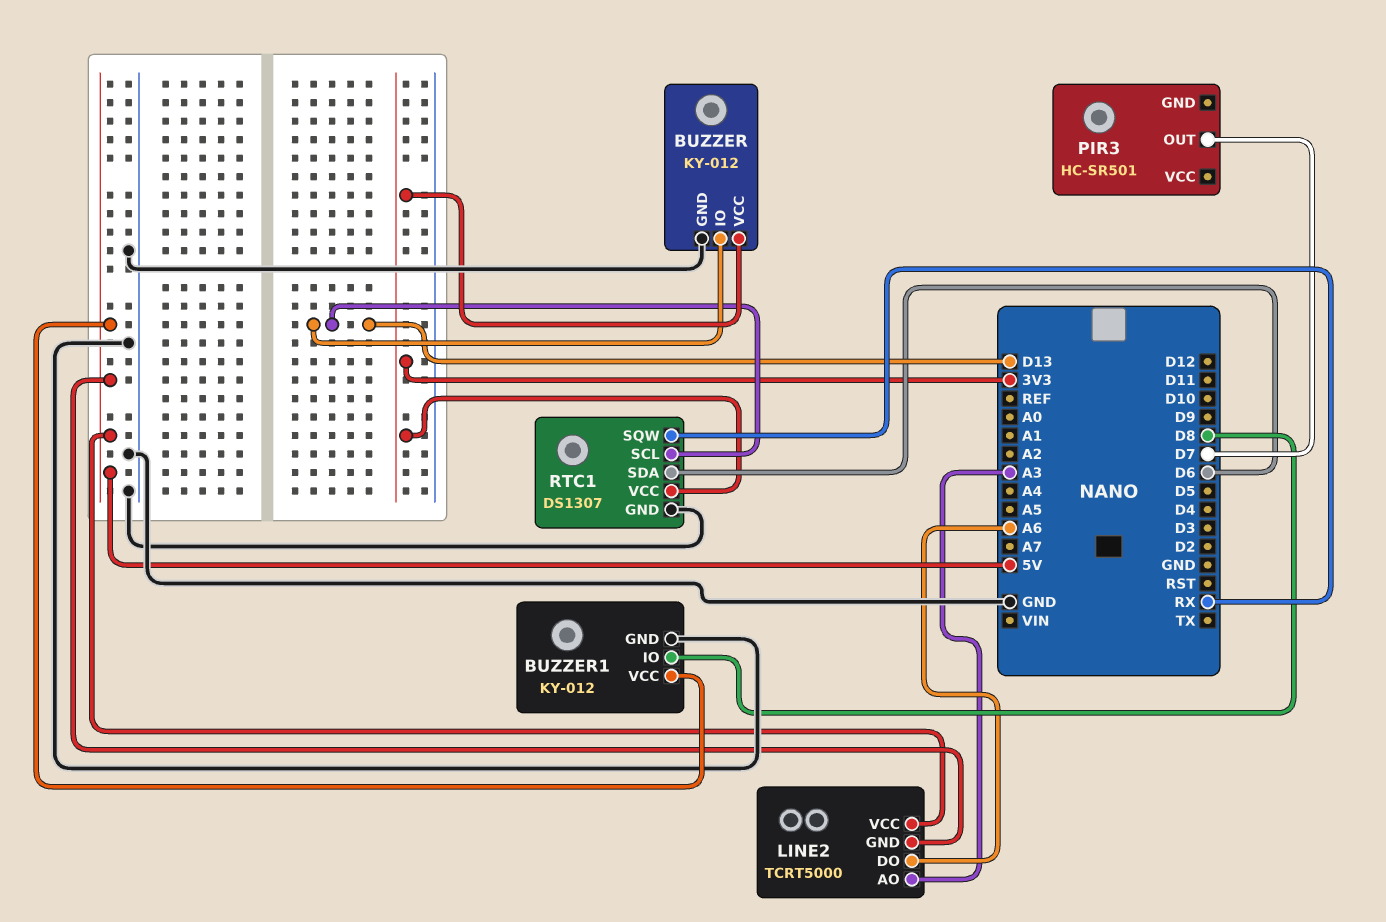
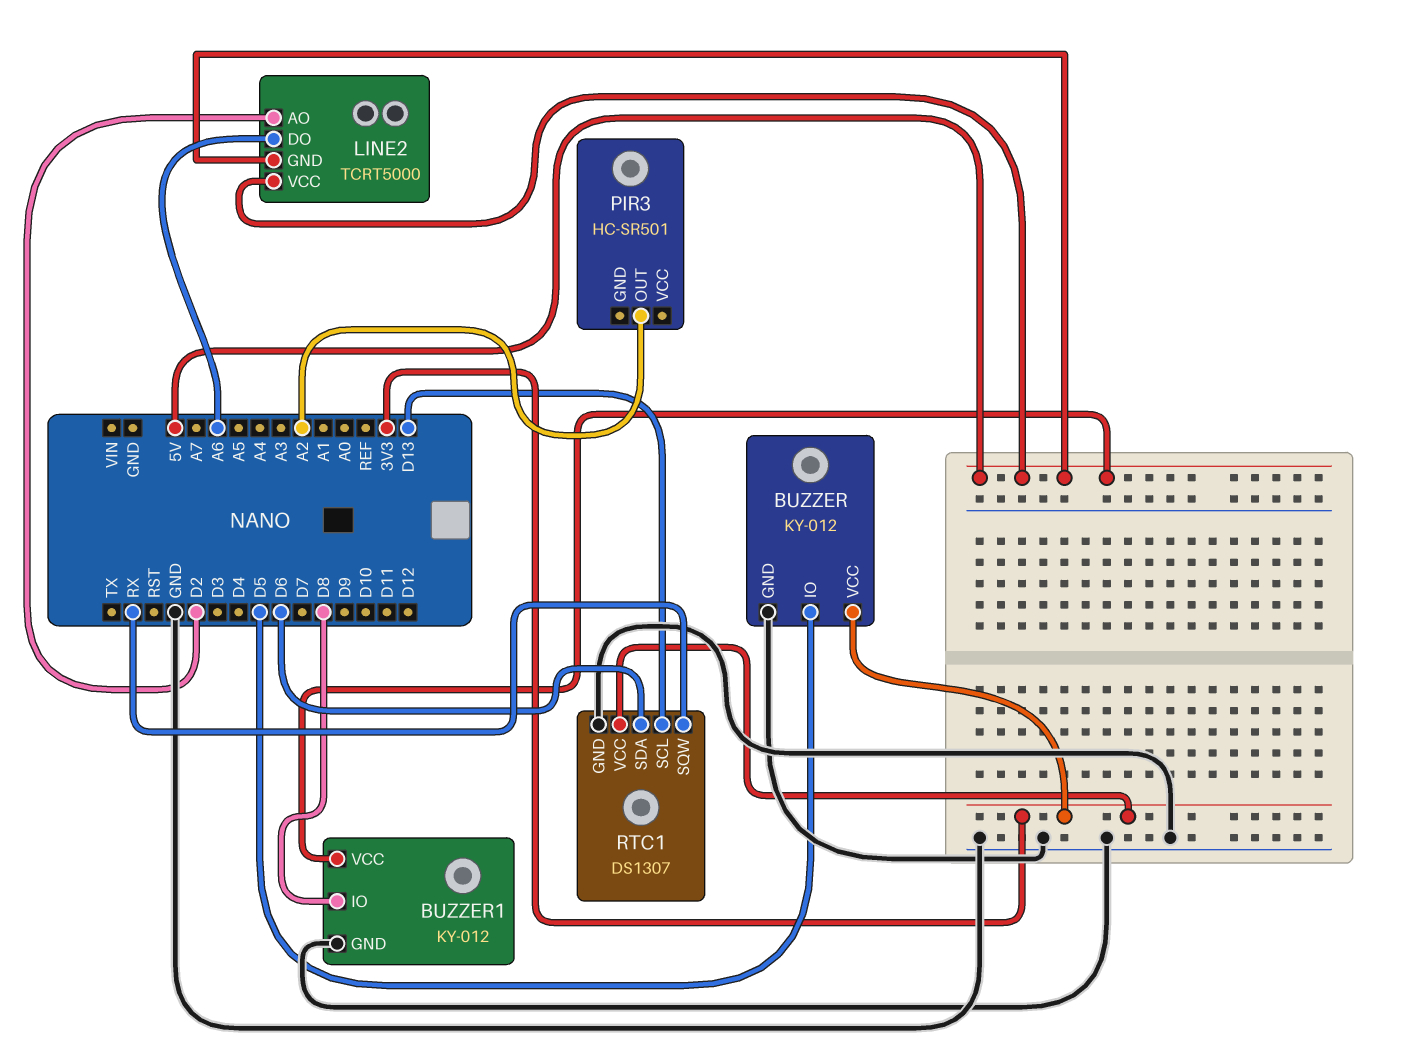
BUZZER pin IO: D13 -> D5
LINE2 pin AO: A3 -> D2
PIR3 pin OUT: D7 -> A2

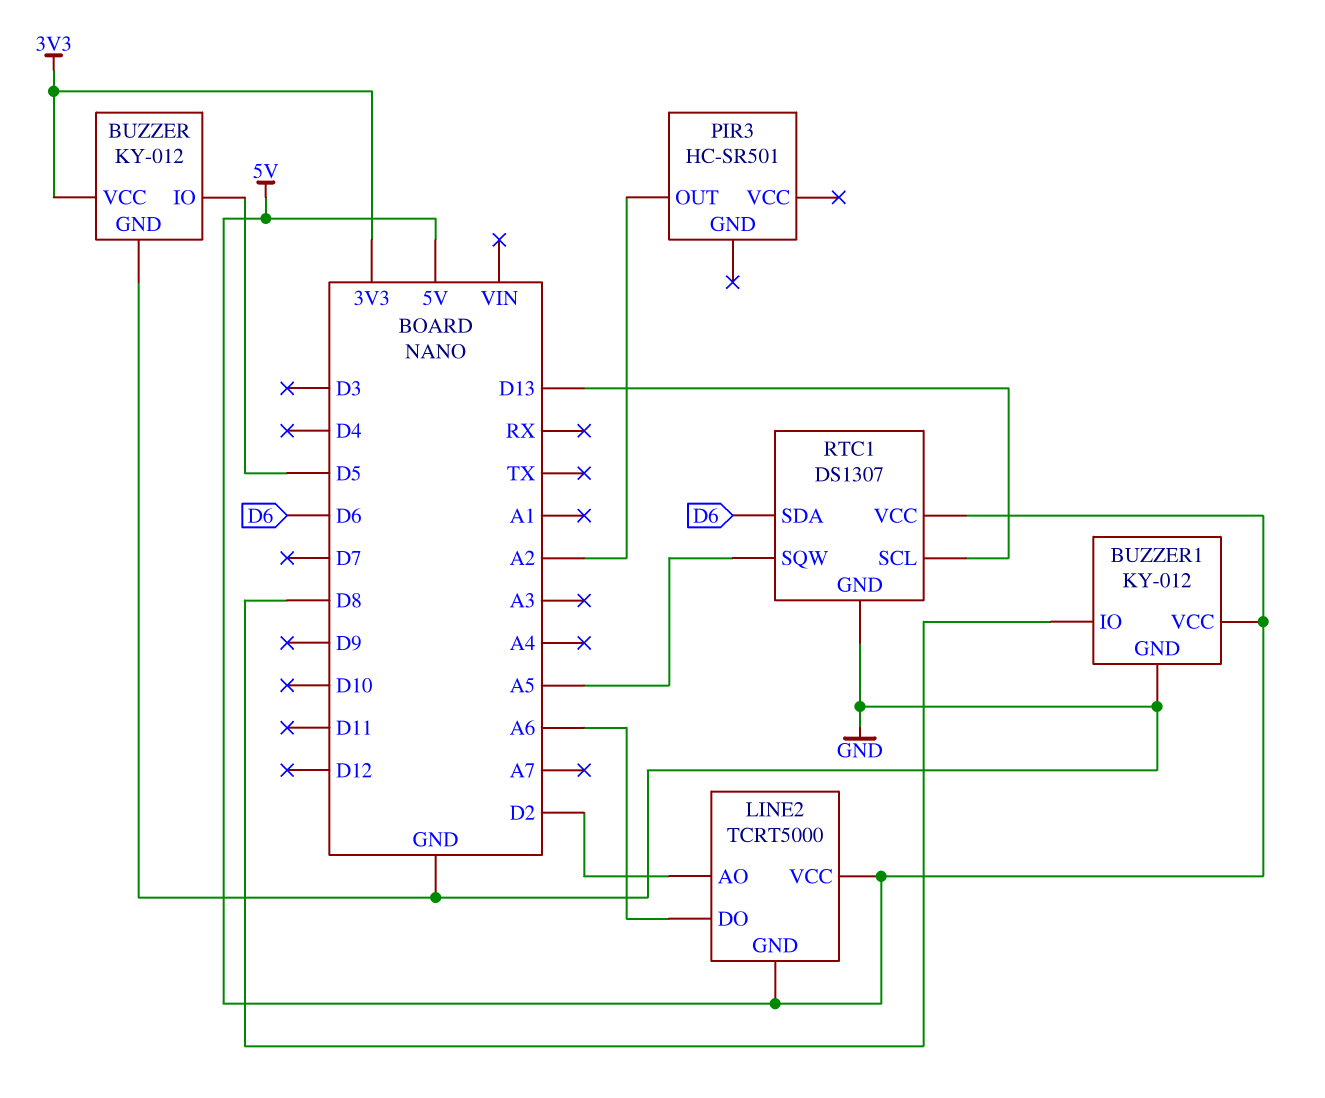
RTC1 pin SQW: RX -> A5
RTC1 pin VCC: 3V3 -> 5V

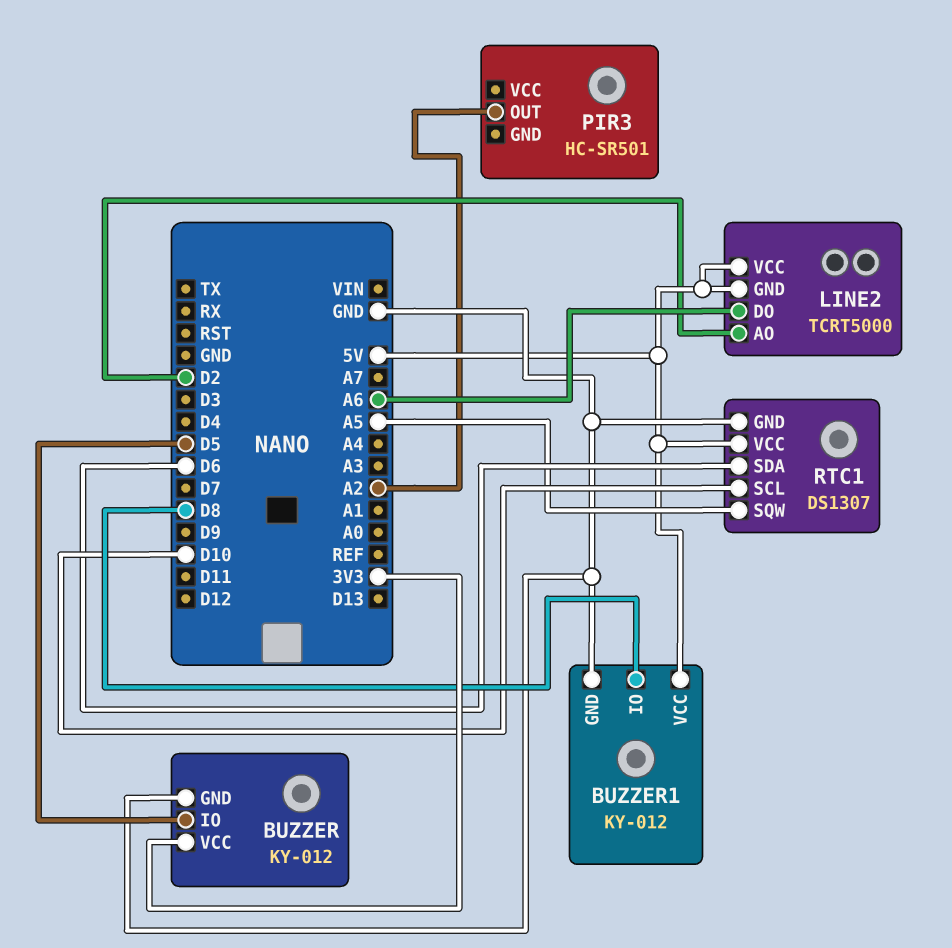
RTC1 pin SCL: D13 -> D10

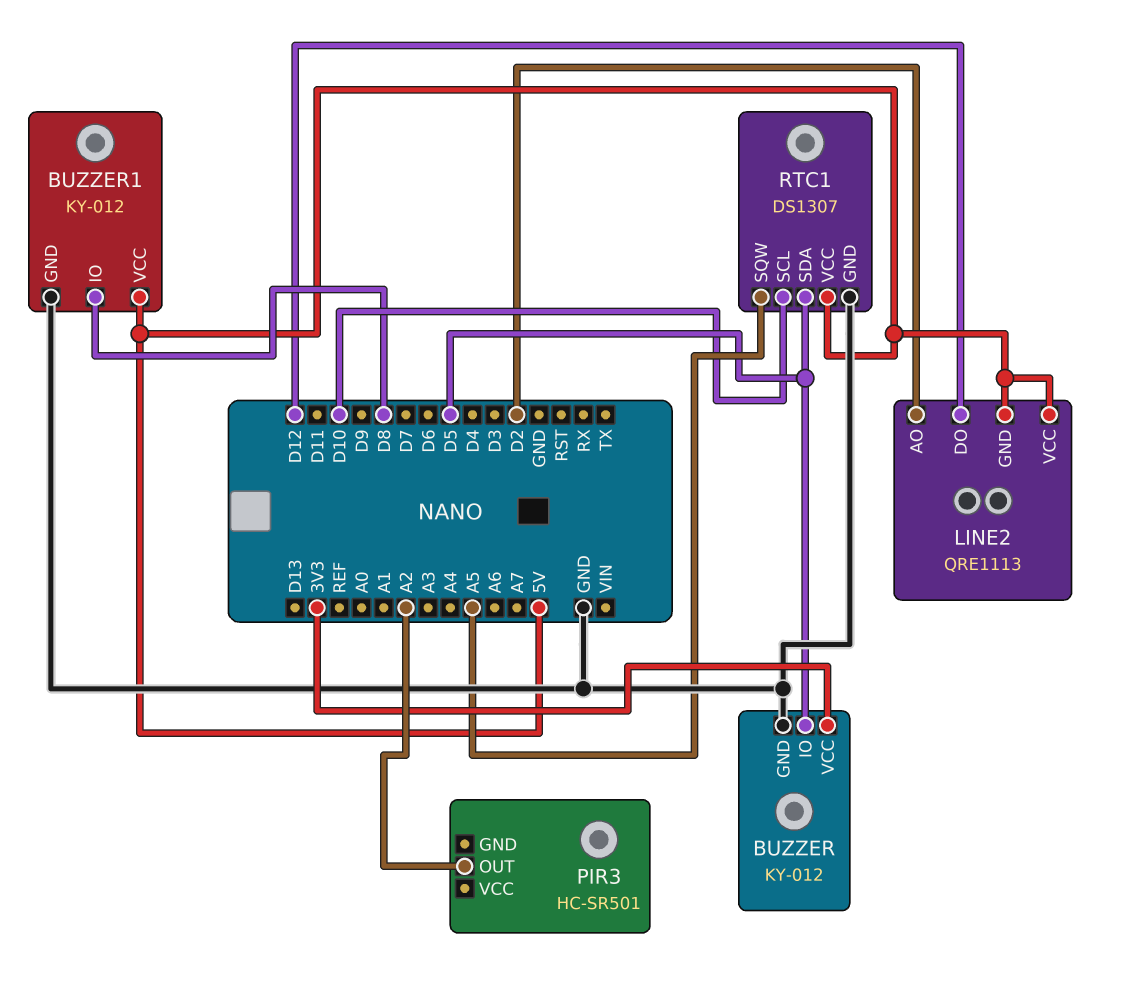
LINE2: TCRT5000 -> QRE1113
LINE2 pin DO: A6 -> D12
RTC1 pin SDA: D6 -> D5

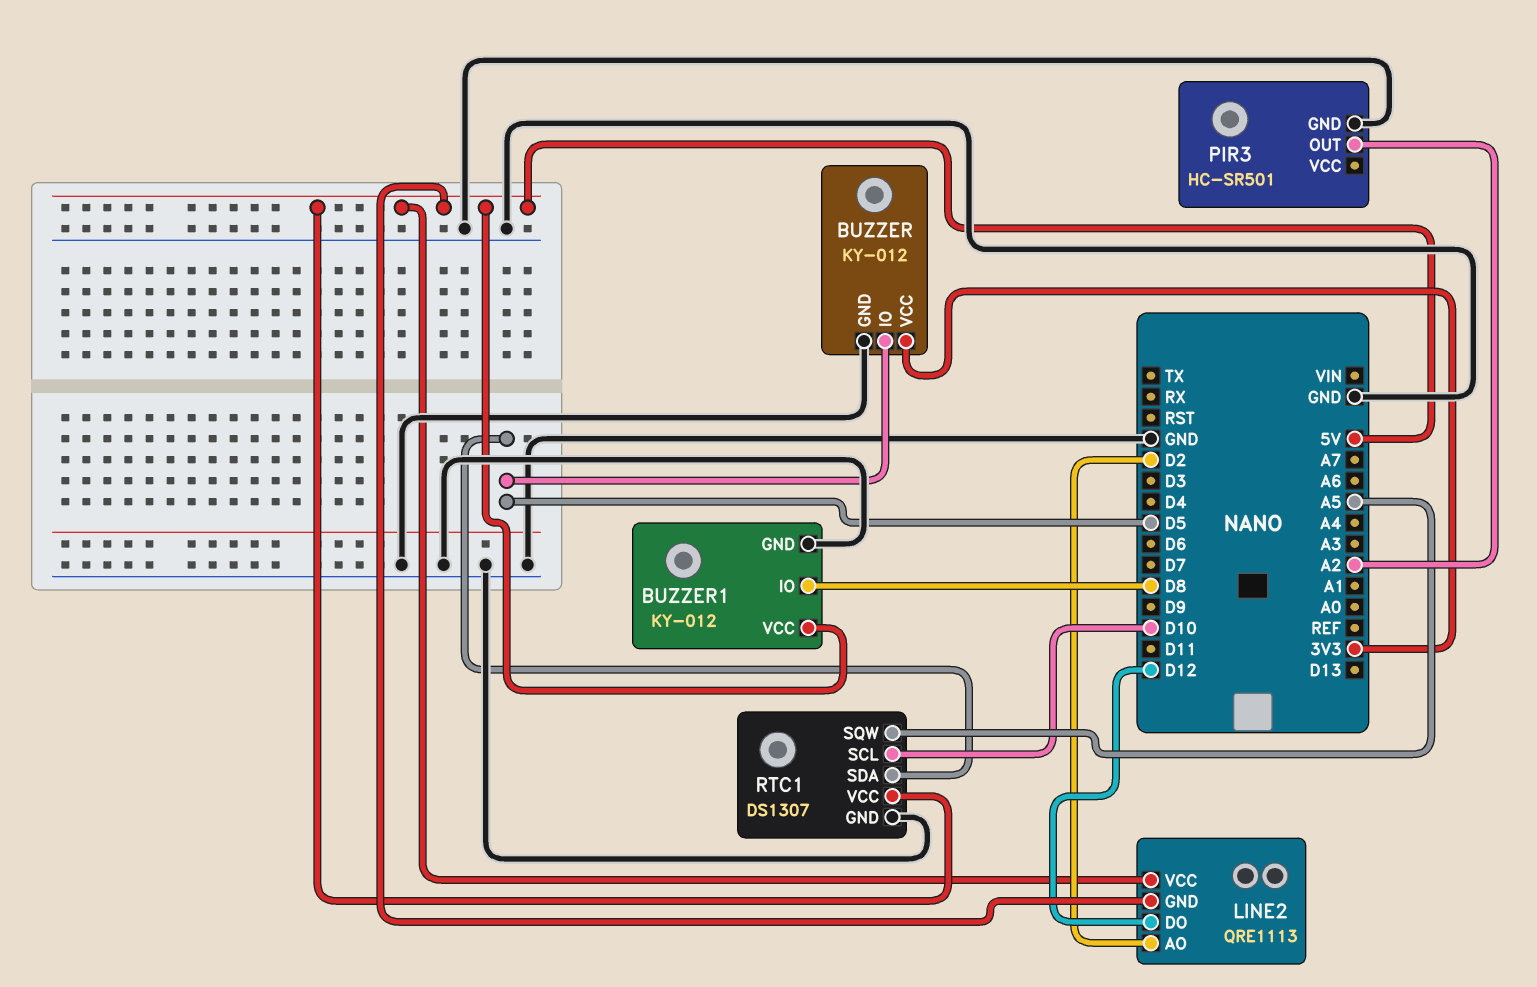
PIR3 pin GND: none -> GND

